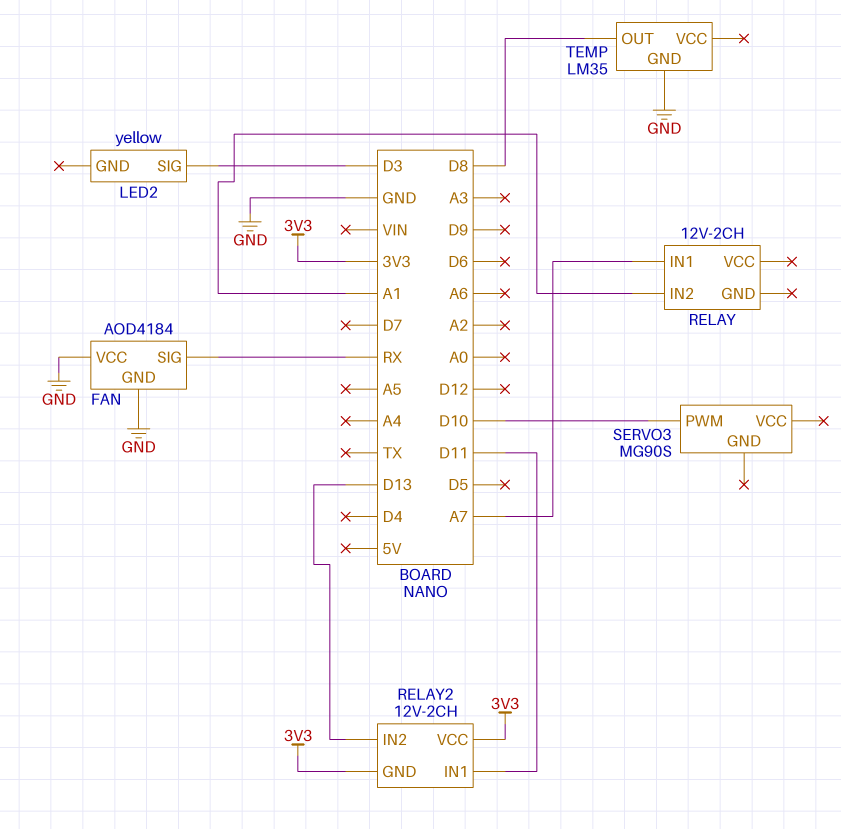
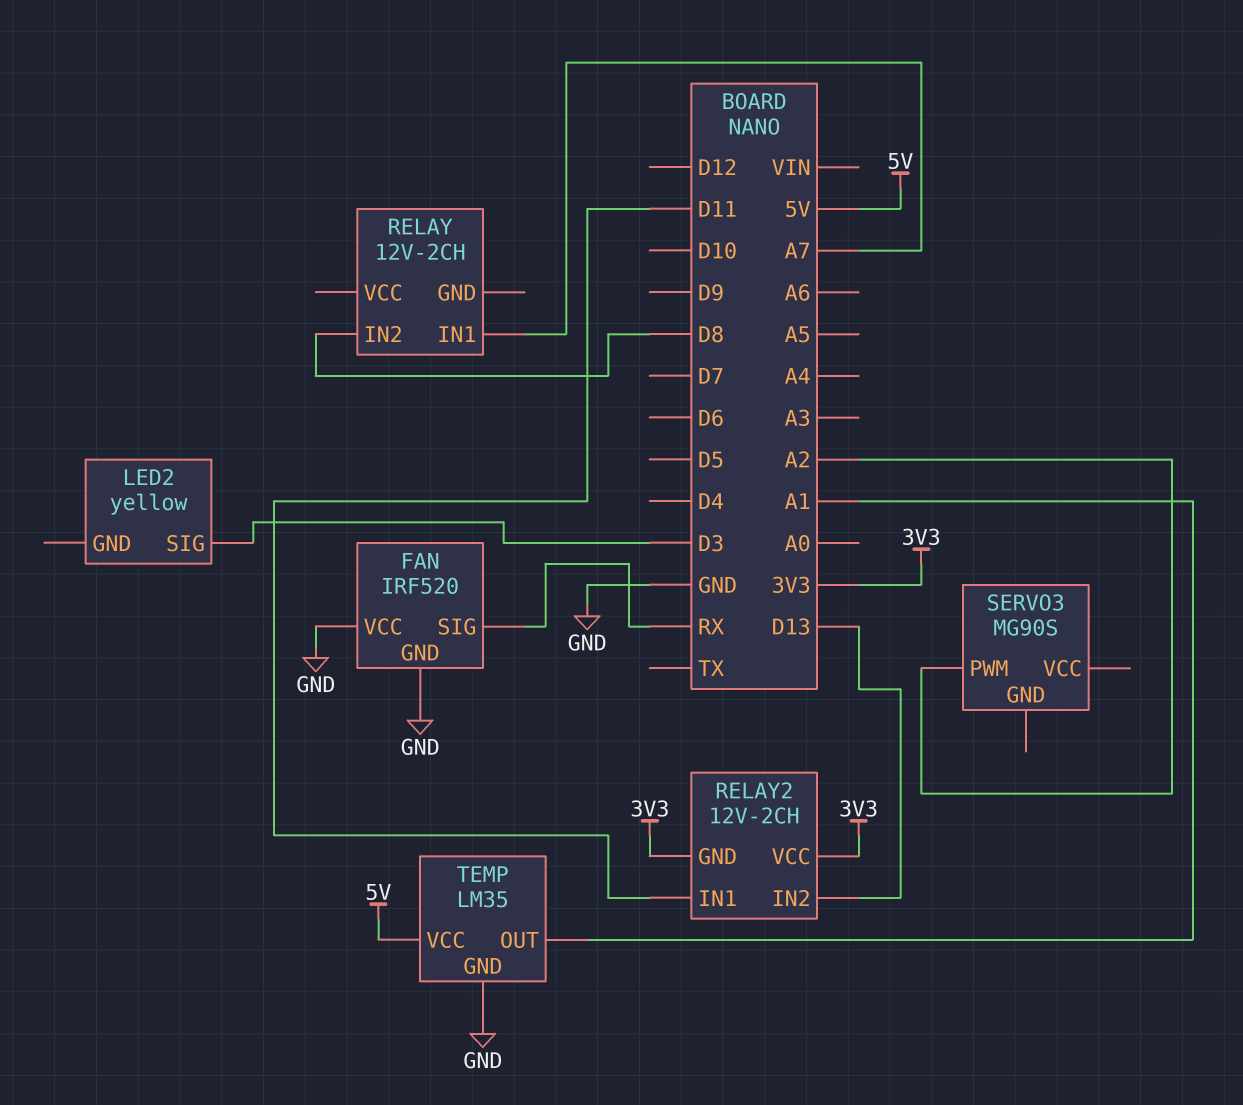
FAN: AOD4184 -> IRF520
RELAY pin IN2: A1 -> D8
SERVO3 pin PWM: D10 -> A2
TEMP pin OUT: D8 -> A1
TEMP pin VCC: none -> 5V

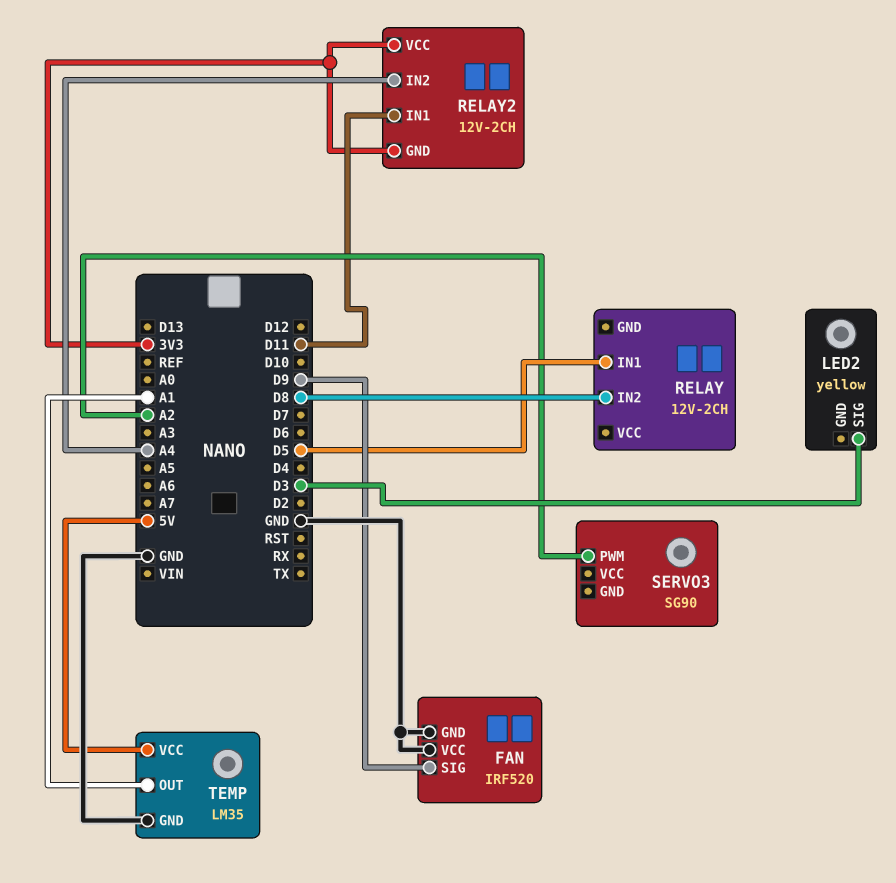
FAN pin SIG: RX -> D9
RELAY pin IN1: A7 -> D5
RELAY2 pin IN2: D13 -> A4
SERVO3: MG90S -> SG90

